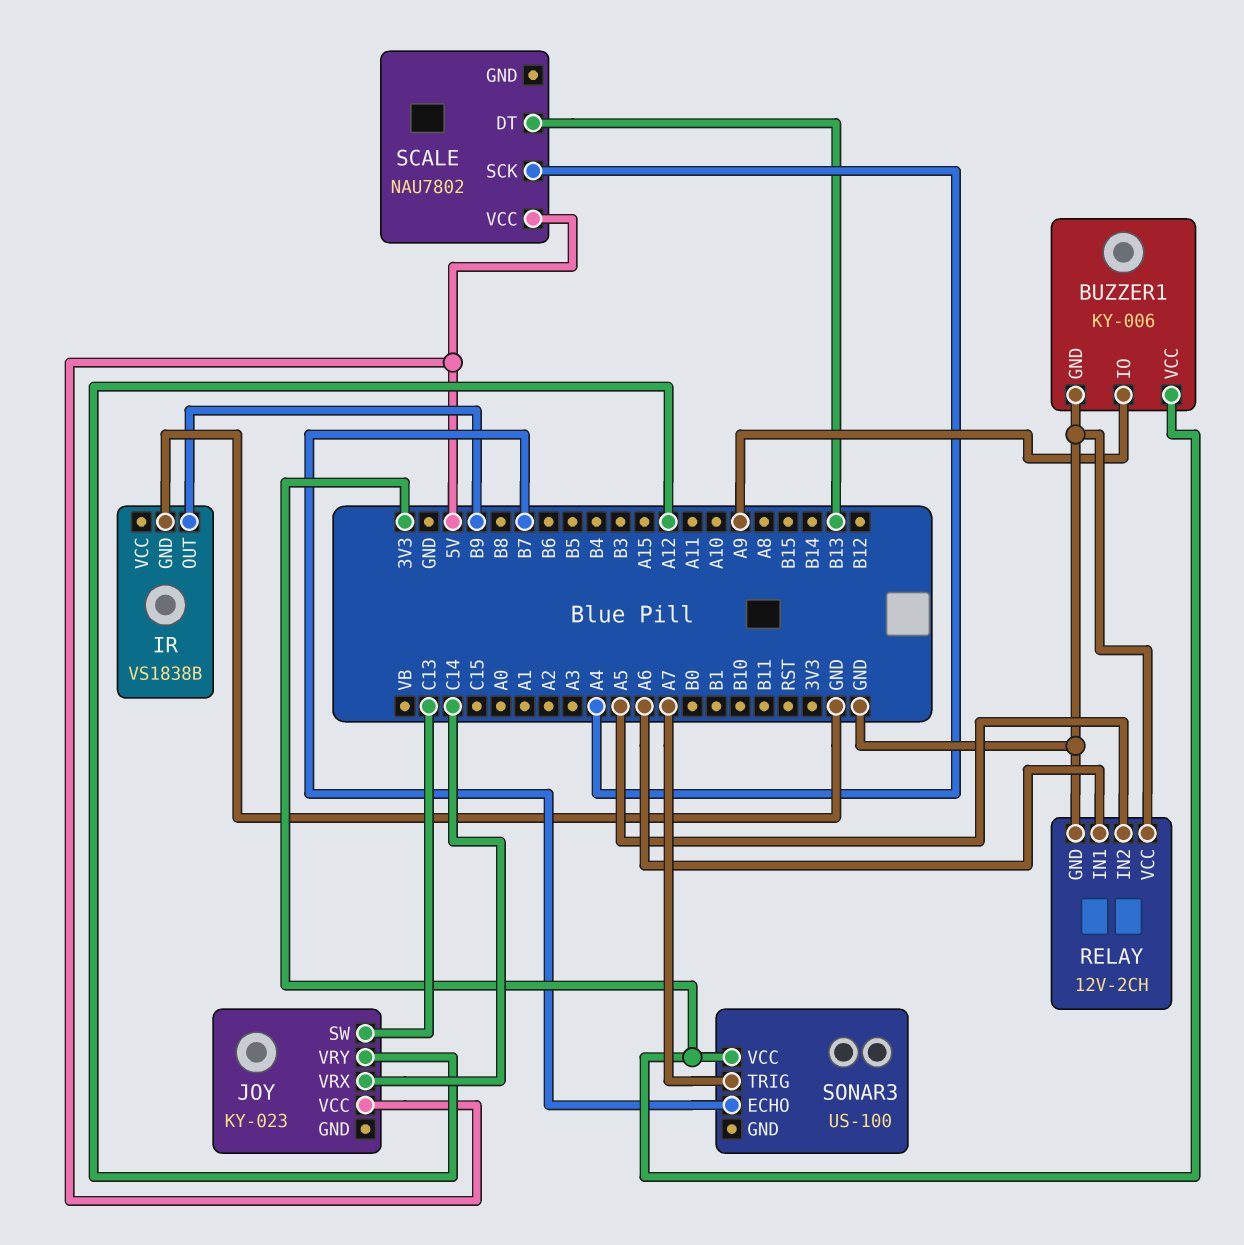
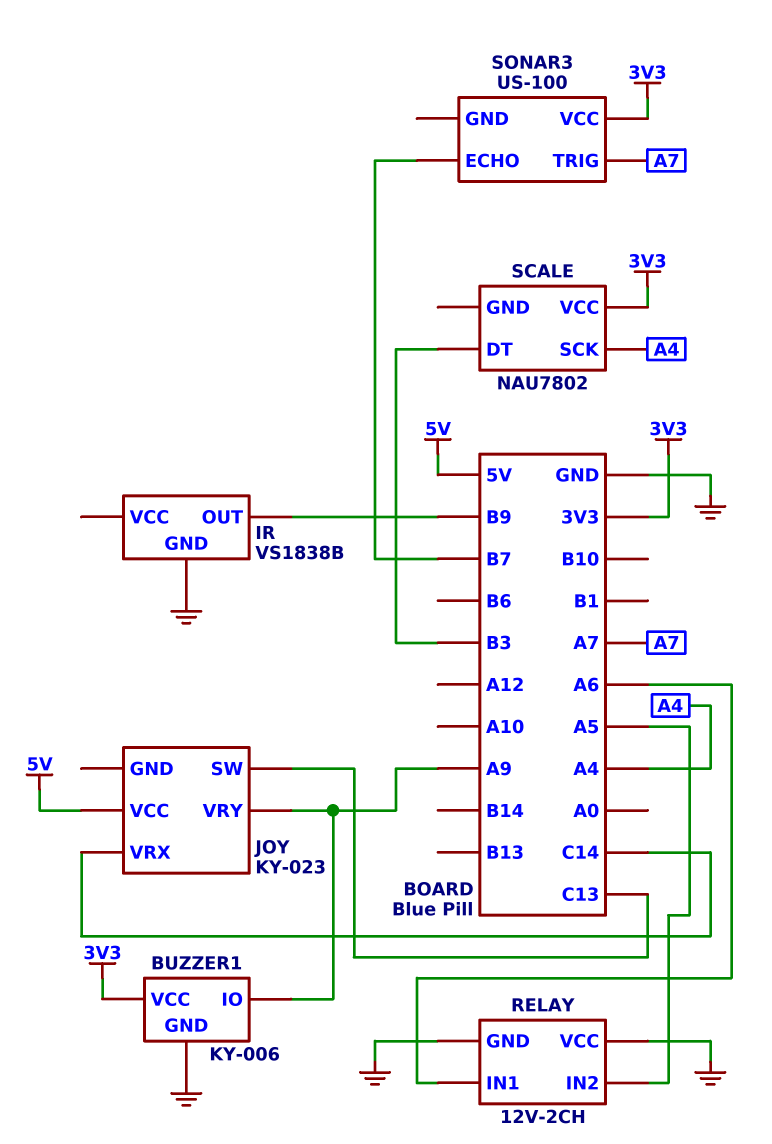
JOY pin VRY: A12 -> A9
SCALE pin DT: B13 -> B3
SCALE pin VCC: 5V -> 3V3

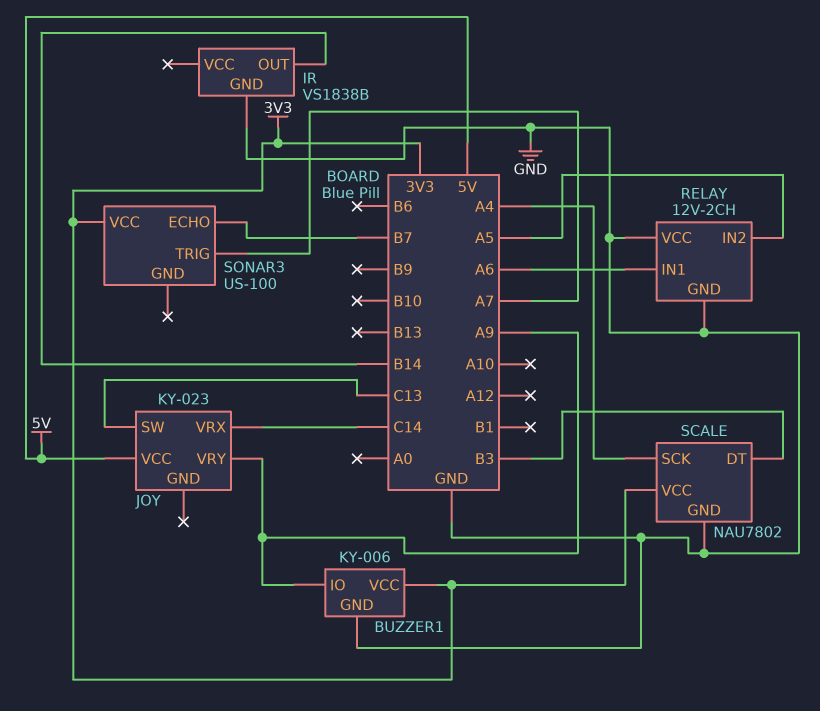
IR pin OUT: B9 -> B14
SCALE pin GND: none -> GND

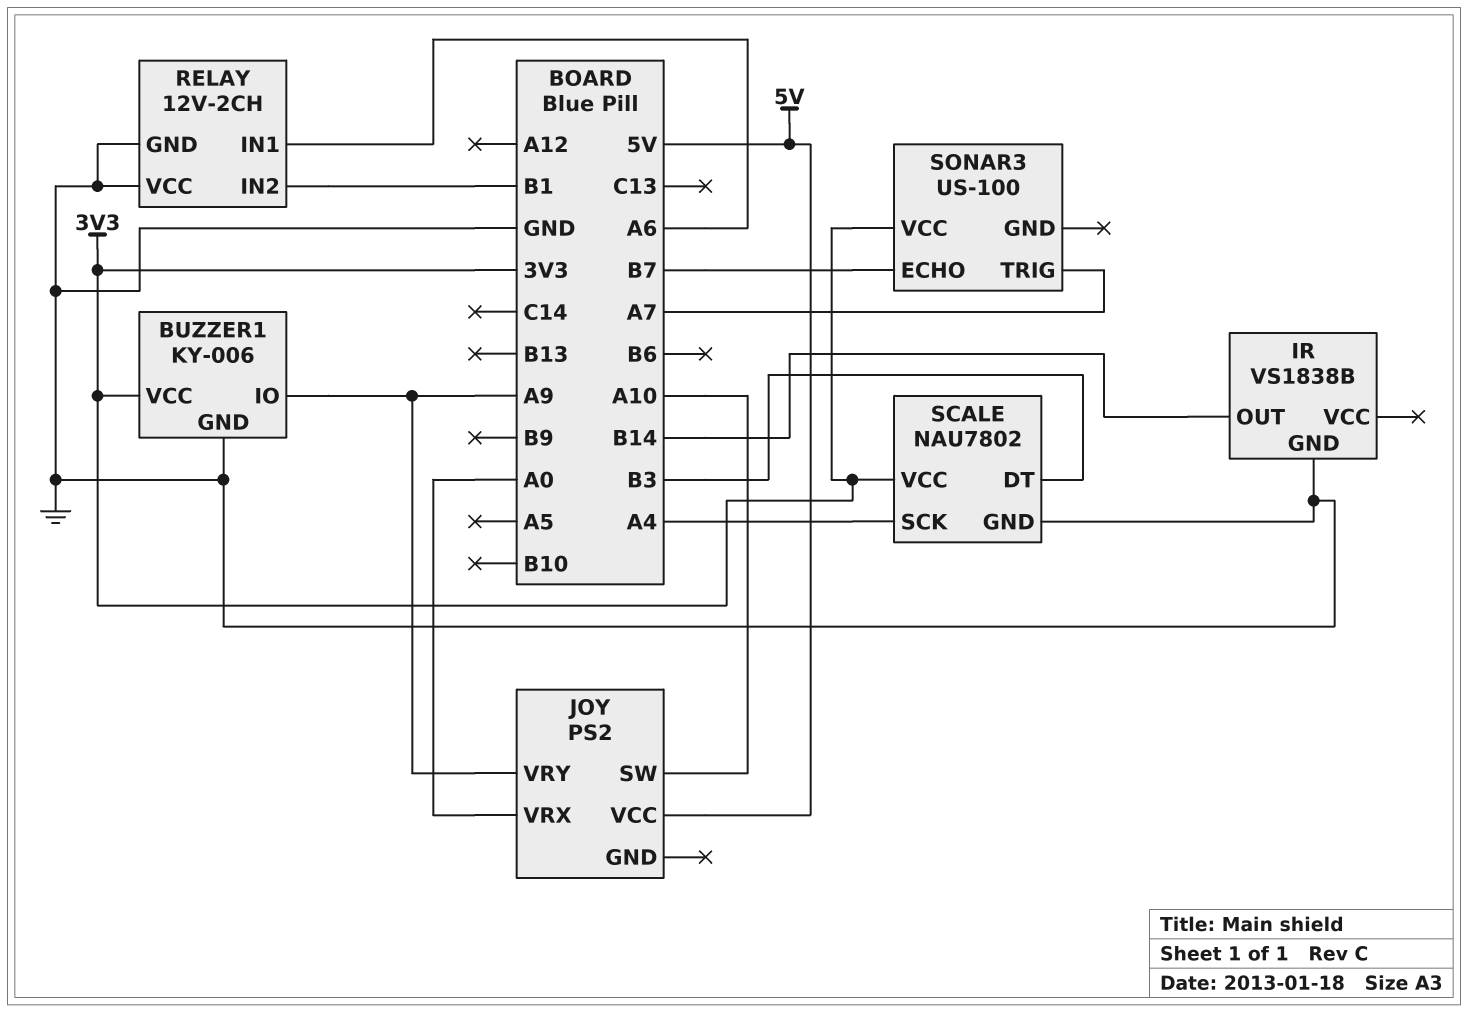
JOY: KY-023 -> PS2
JOY pin SW: C13 -> A10
JOY pin VRX: C14 -> A0
RELAY pin IN2: A5 -> B1

